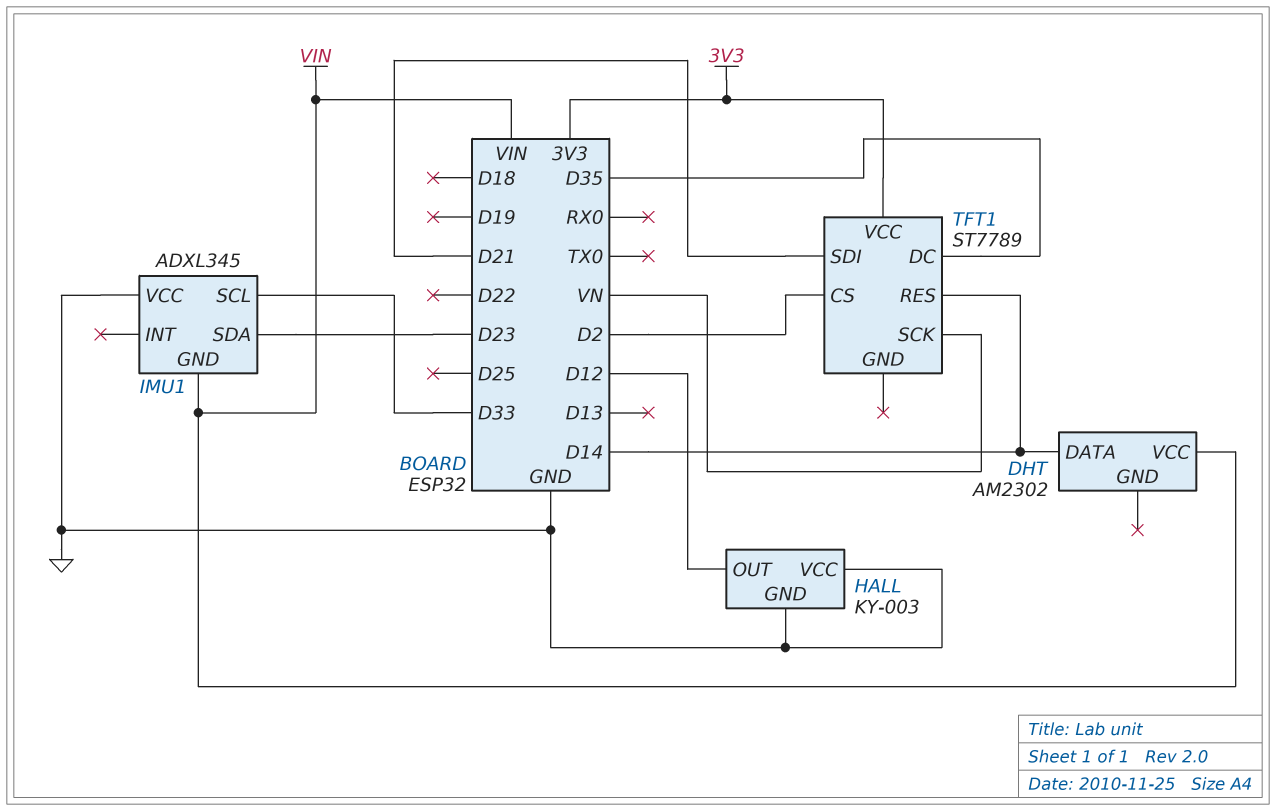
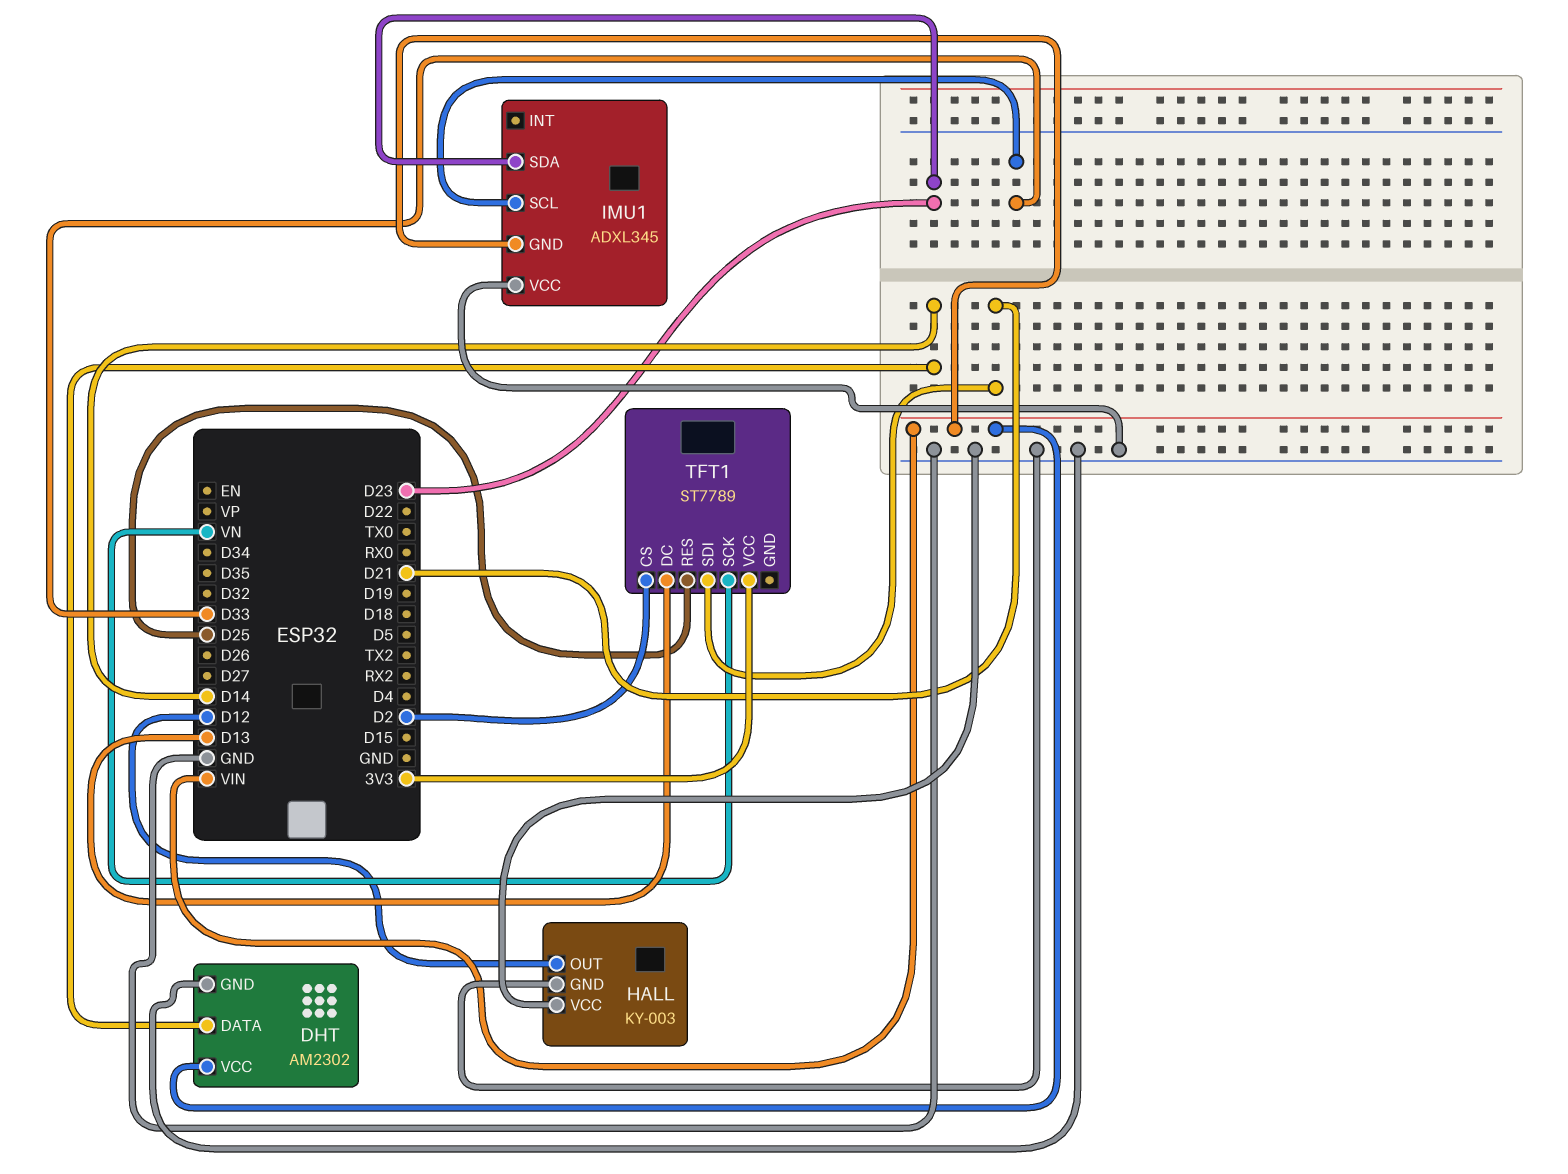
DHT pin GND: none -> GND
TFT1 pin DC: D35 -> D13
TFT1 pin RES: D14 -> D25

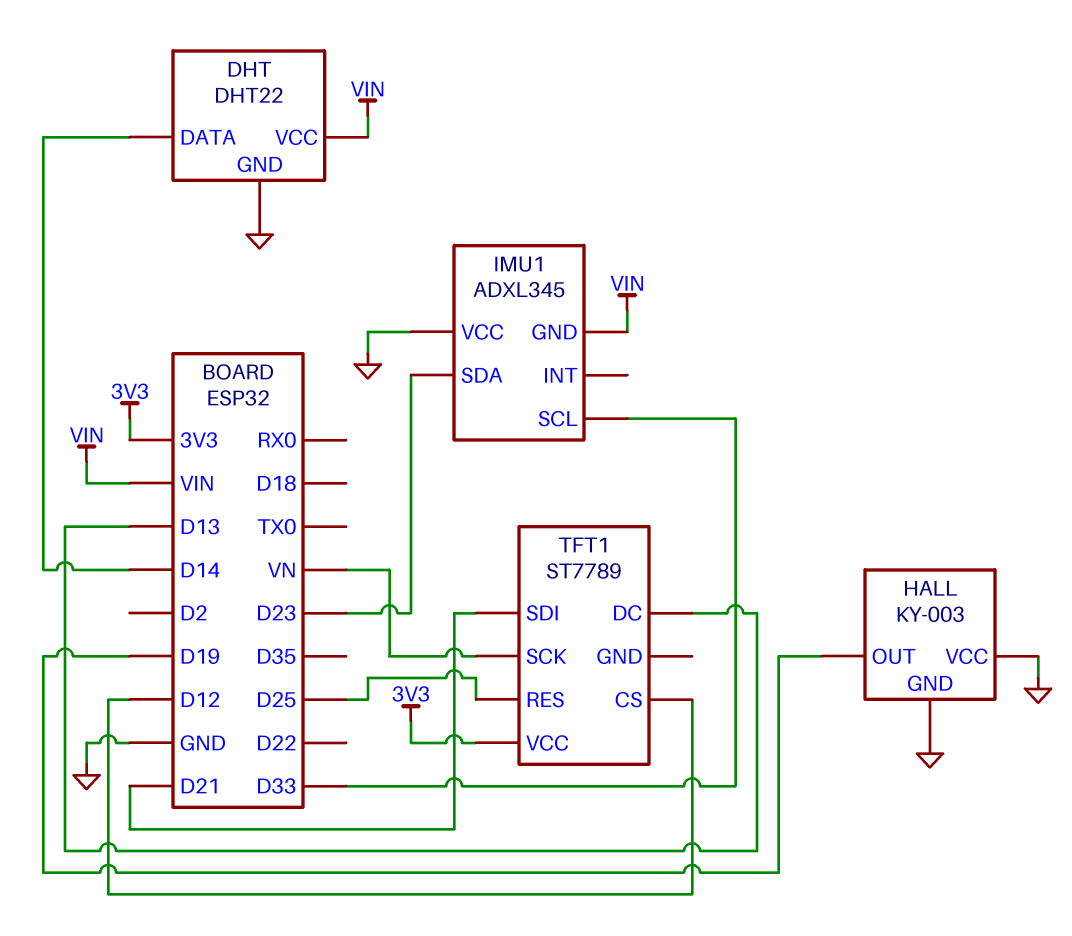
DHT: AM2302 -> DHT22
HALL pin OUT: D12 -> D19
TFT1 pin CS: D2 -> D12

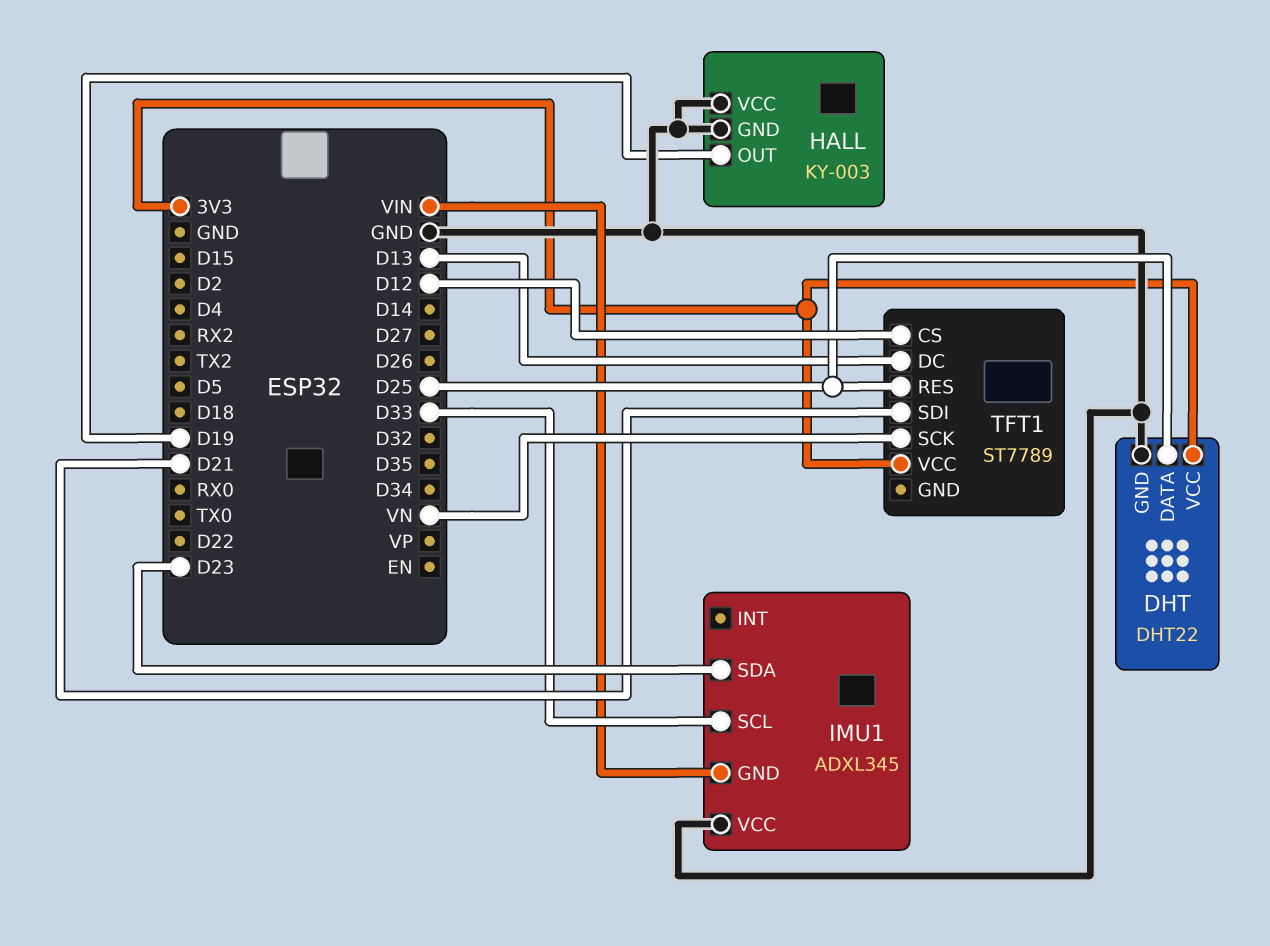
DHT pin DATA: D14 -> D25
DHT pin VCC: VIN -> 3V3

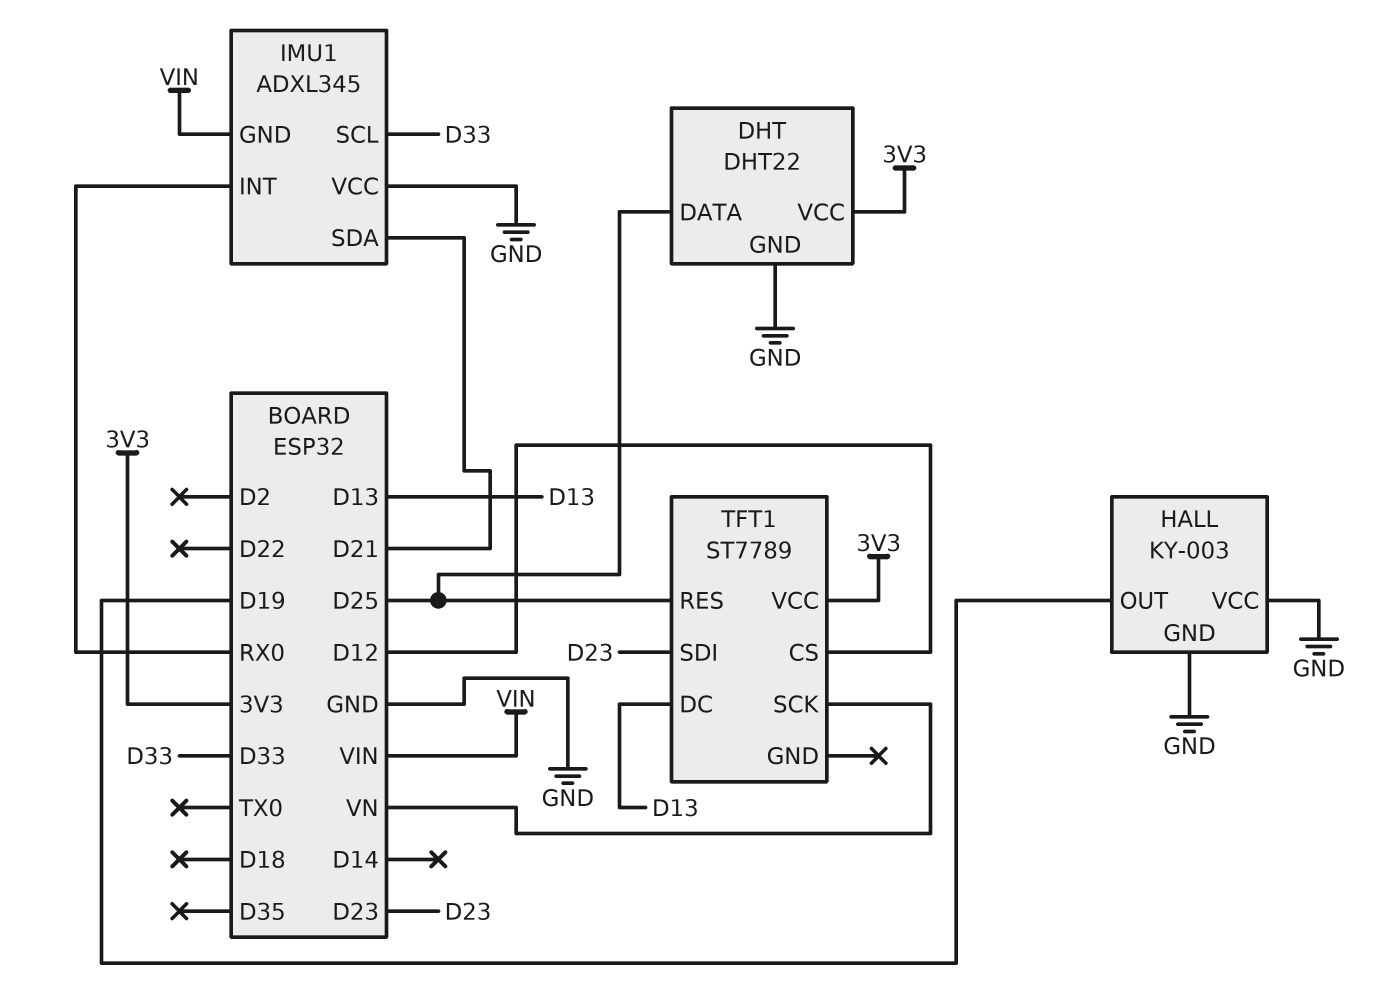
IMU1 pin INT: none -> RX0
IMU1 pin SDA: D23 -> D21
TFT1 pin SDI: D21 -> D23

